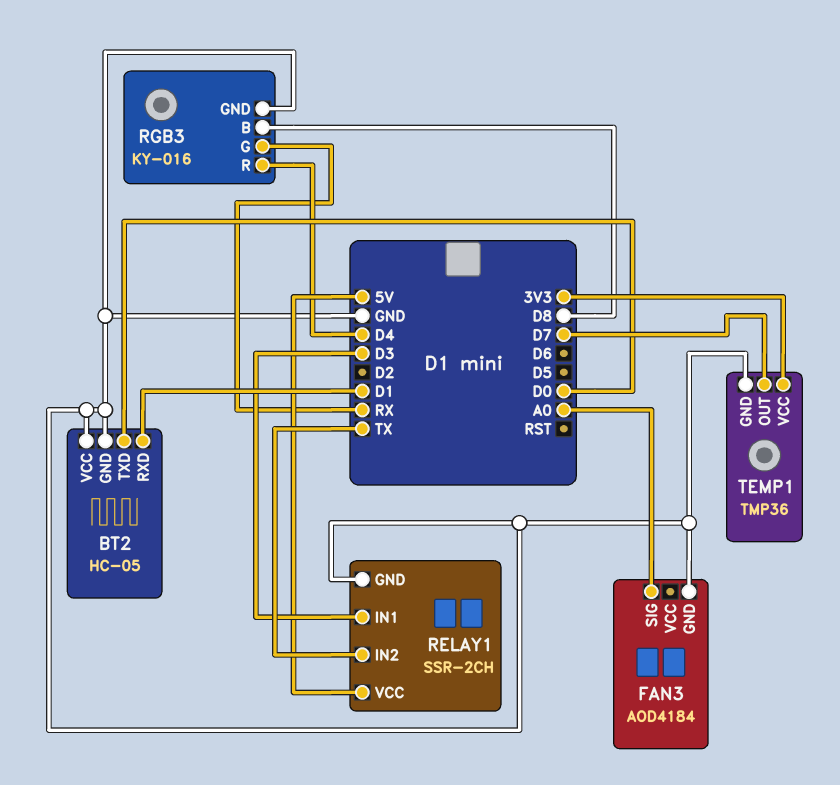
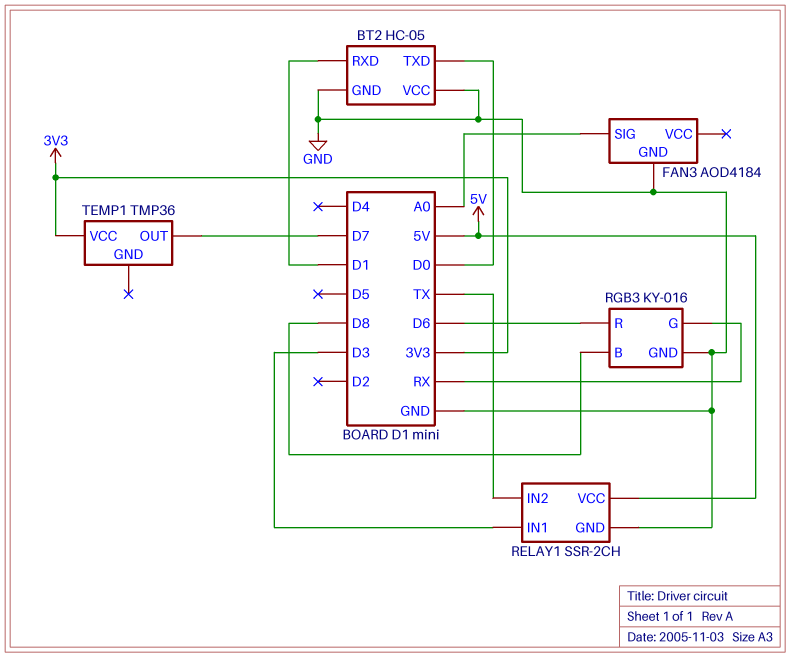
RGB3 pin R: D4 -> D6
TEMP1 pin GND: GND -> none

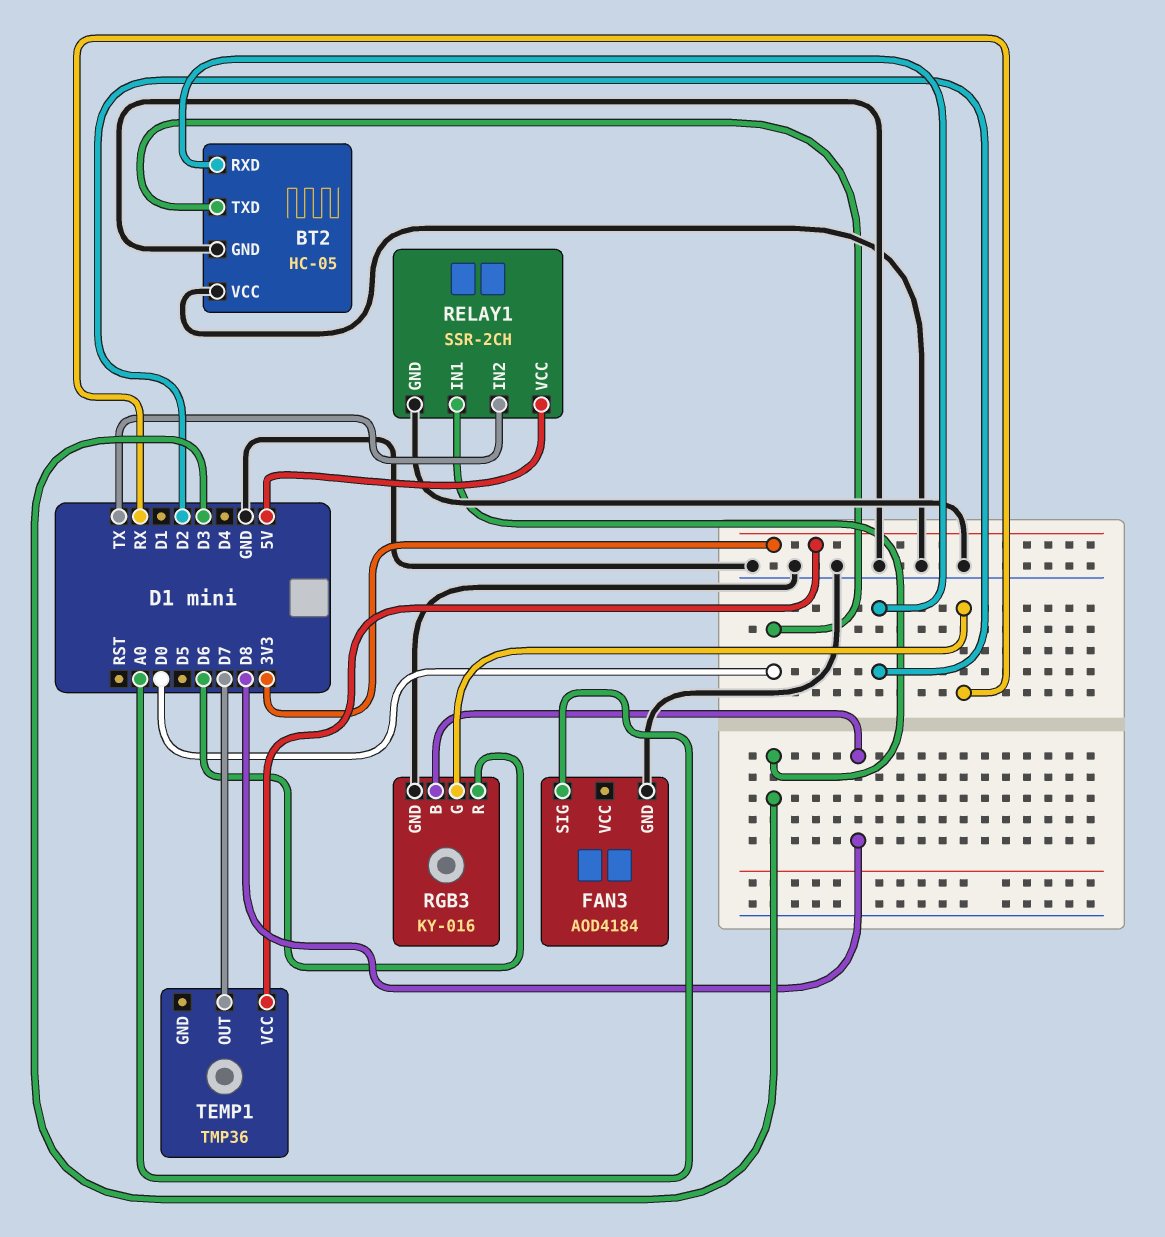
BT2 pin RXD: D1 -> D2

